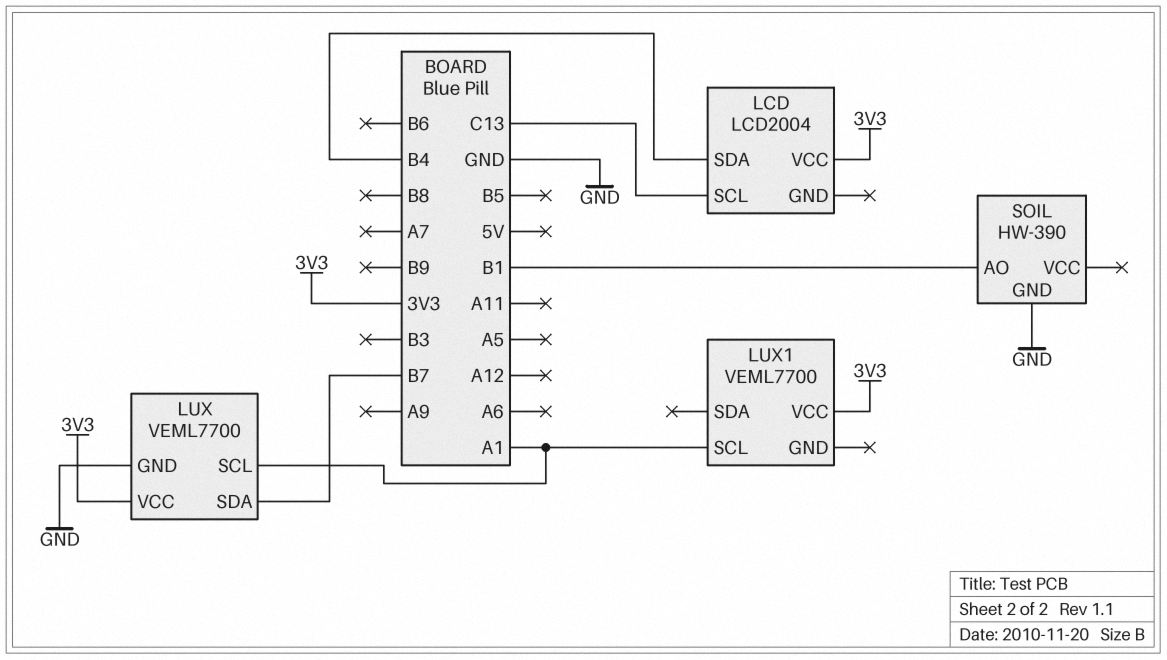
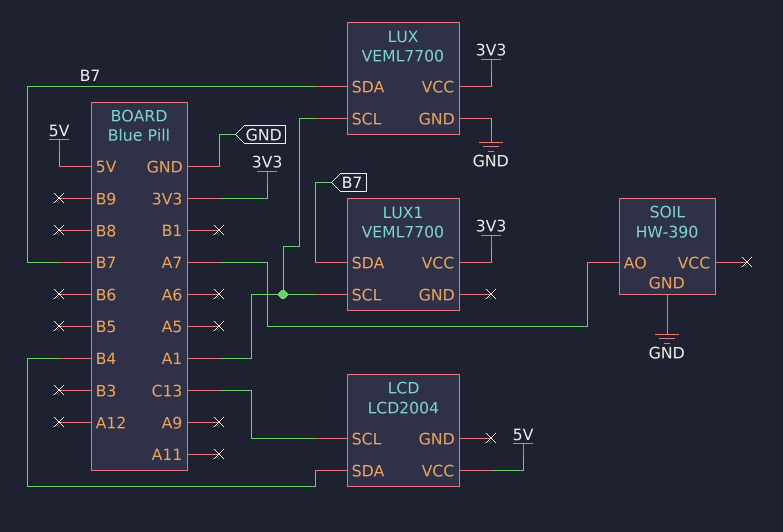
LCD pin VCC: 3V3 -> 5V
LUX1 pin SDA: none -> B7
SOIL pin AO: B1 -> A7

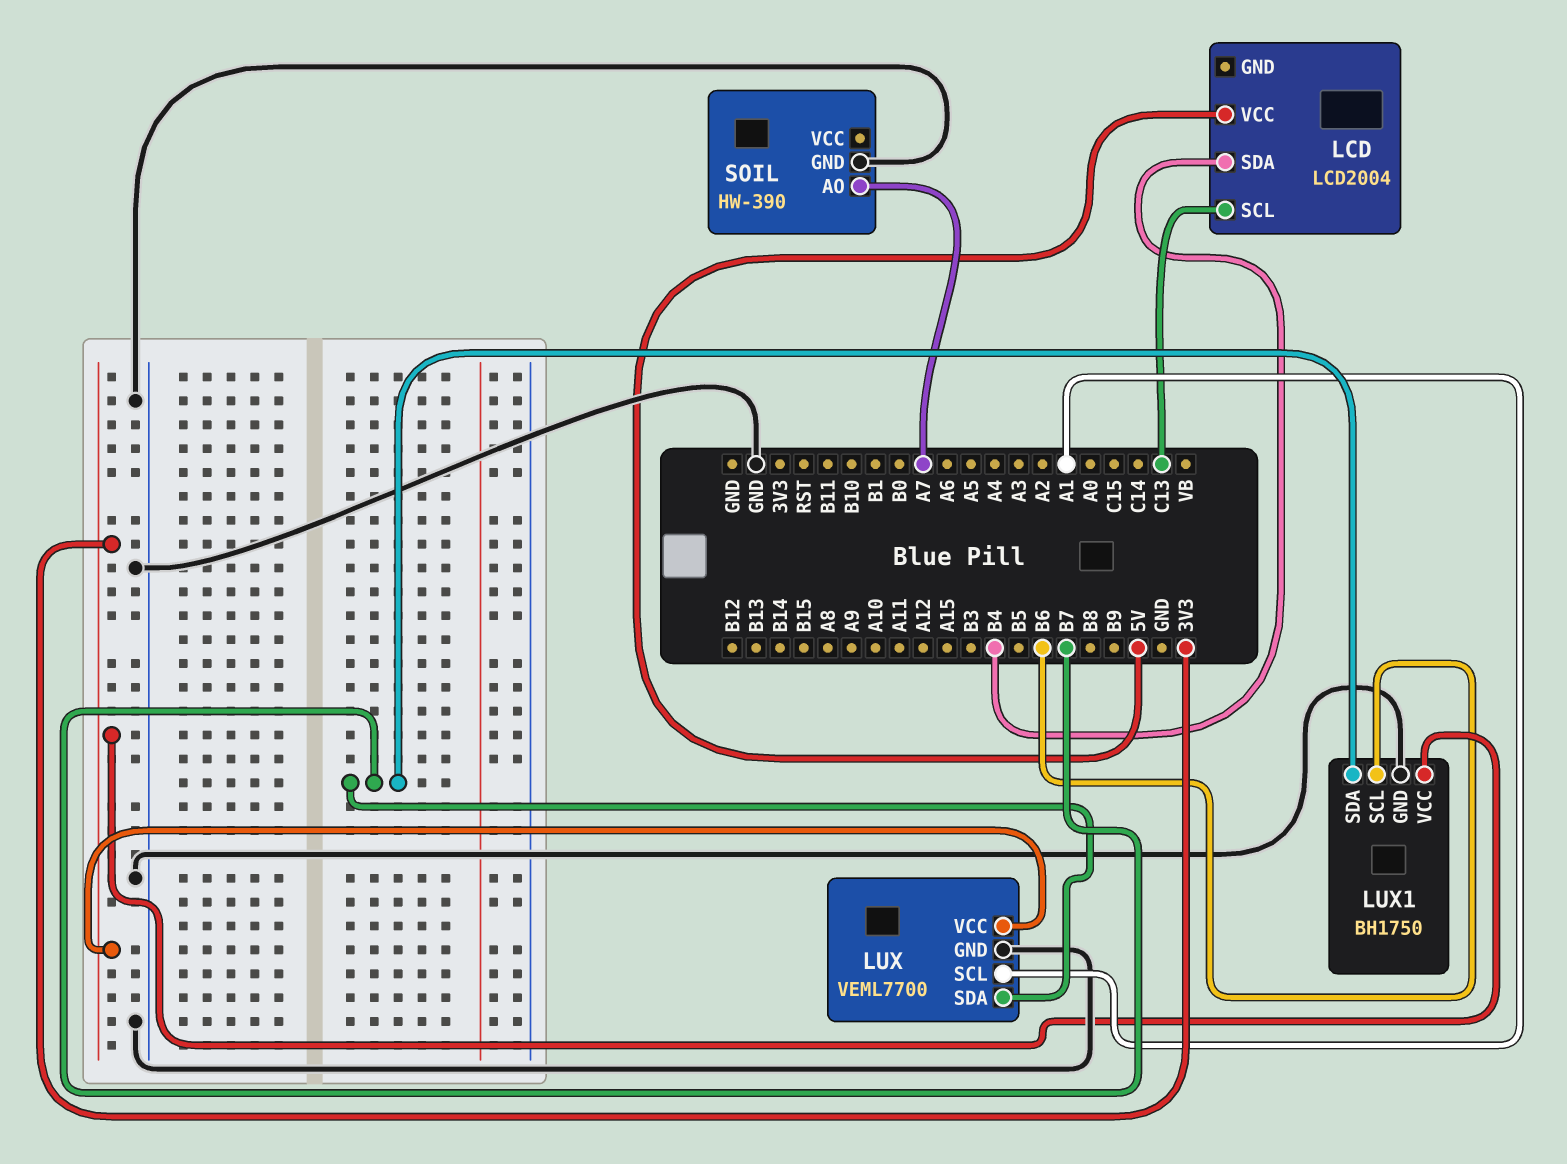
LUX1: VEML7700 -> BH1750
LUX1 pin GND: none -> GND
LUX1 pin SCL: A1 -> B6

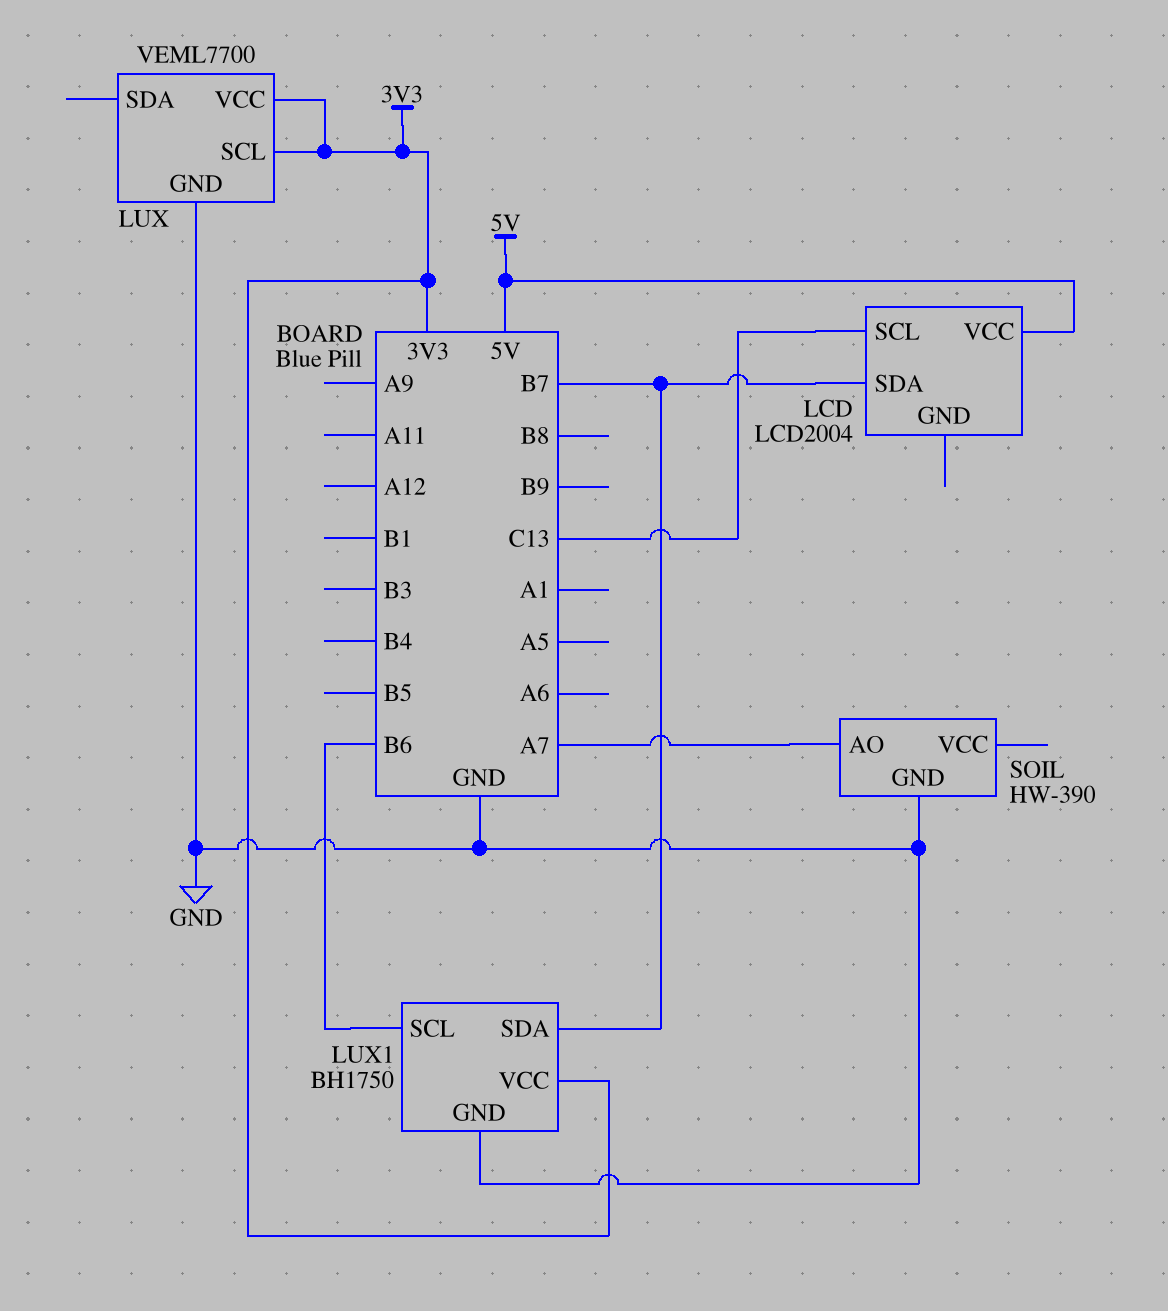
LCD pin SDA: B4 -> B7
LUX pin SCL: A1 -> 3V3
LUX pin SDA: B7 -> none

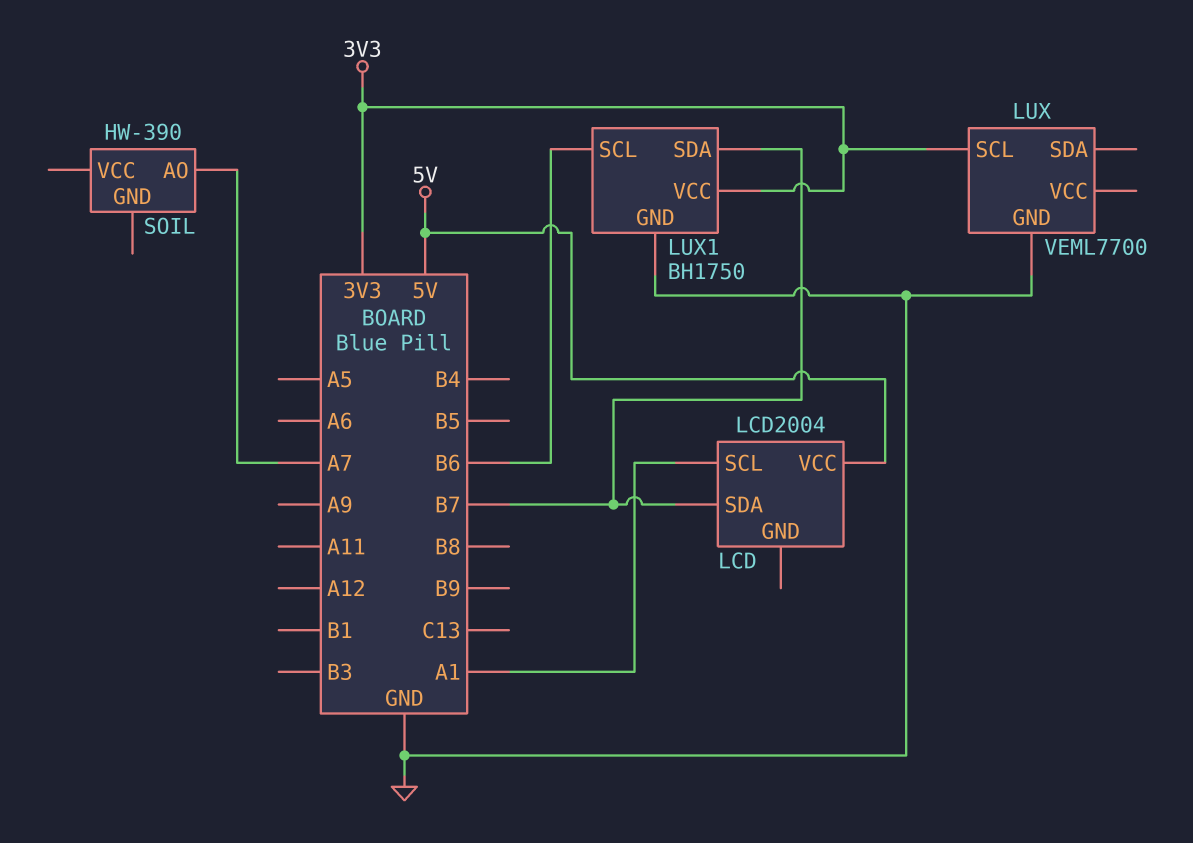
LCD pin SCL: C13 -> A1
LUX pin VCC: 3V3 -> none
SOIL pin GND: GND -> none

